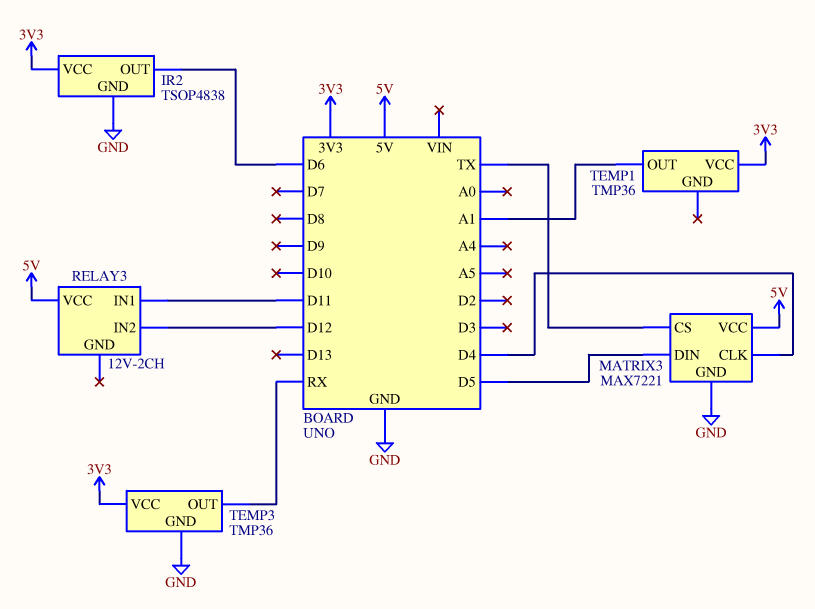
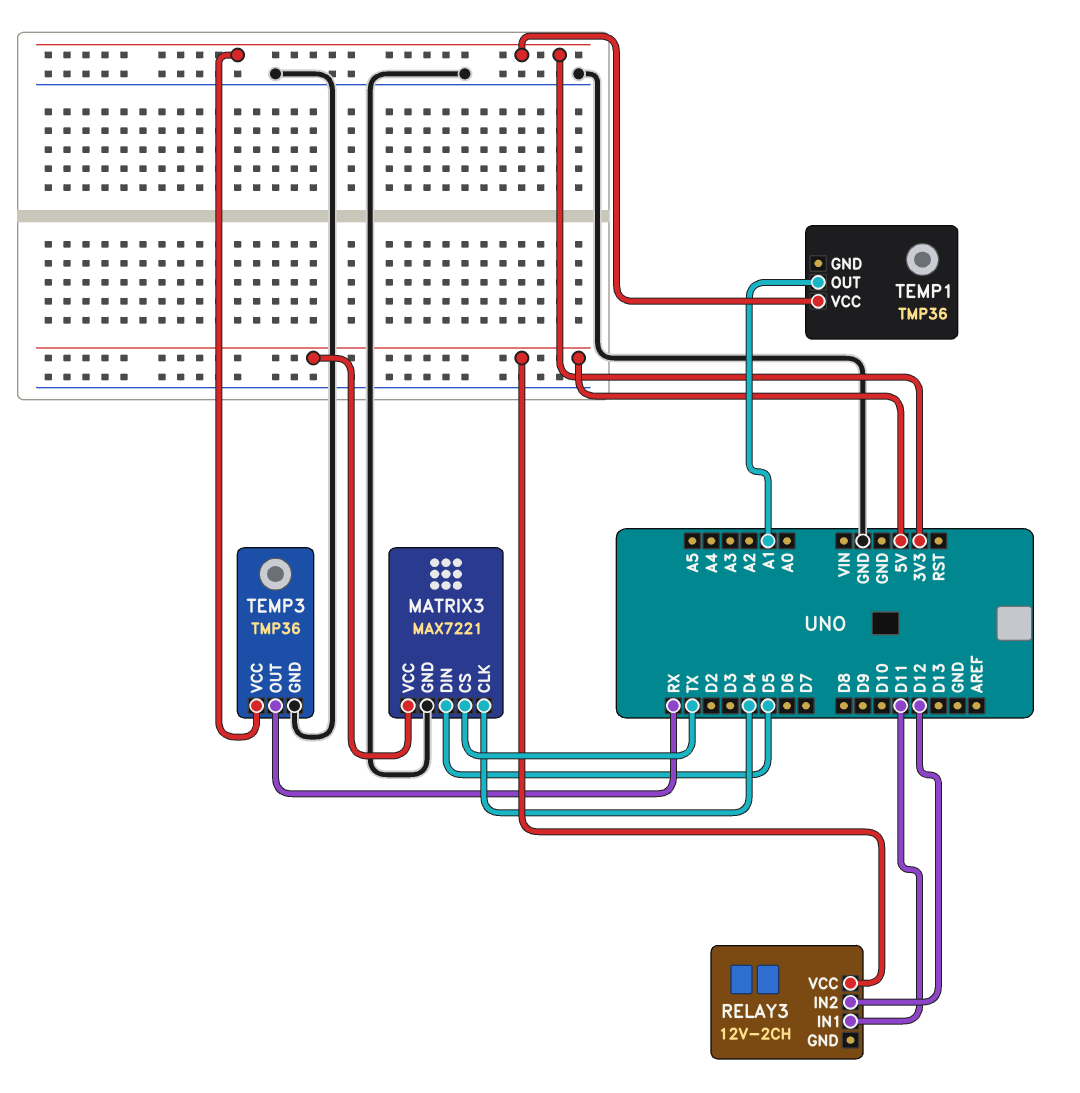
IR2: TSOP4838 -> none
IR2 pin GND: GND -> none
IR2 pin OUT: D6 -> none
IR2 pin VCC: 3V3 -> none

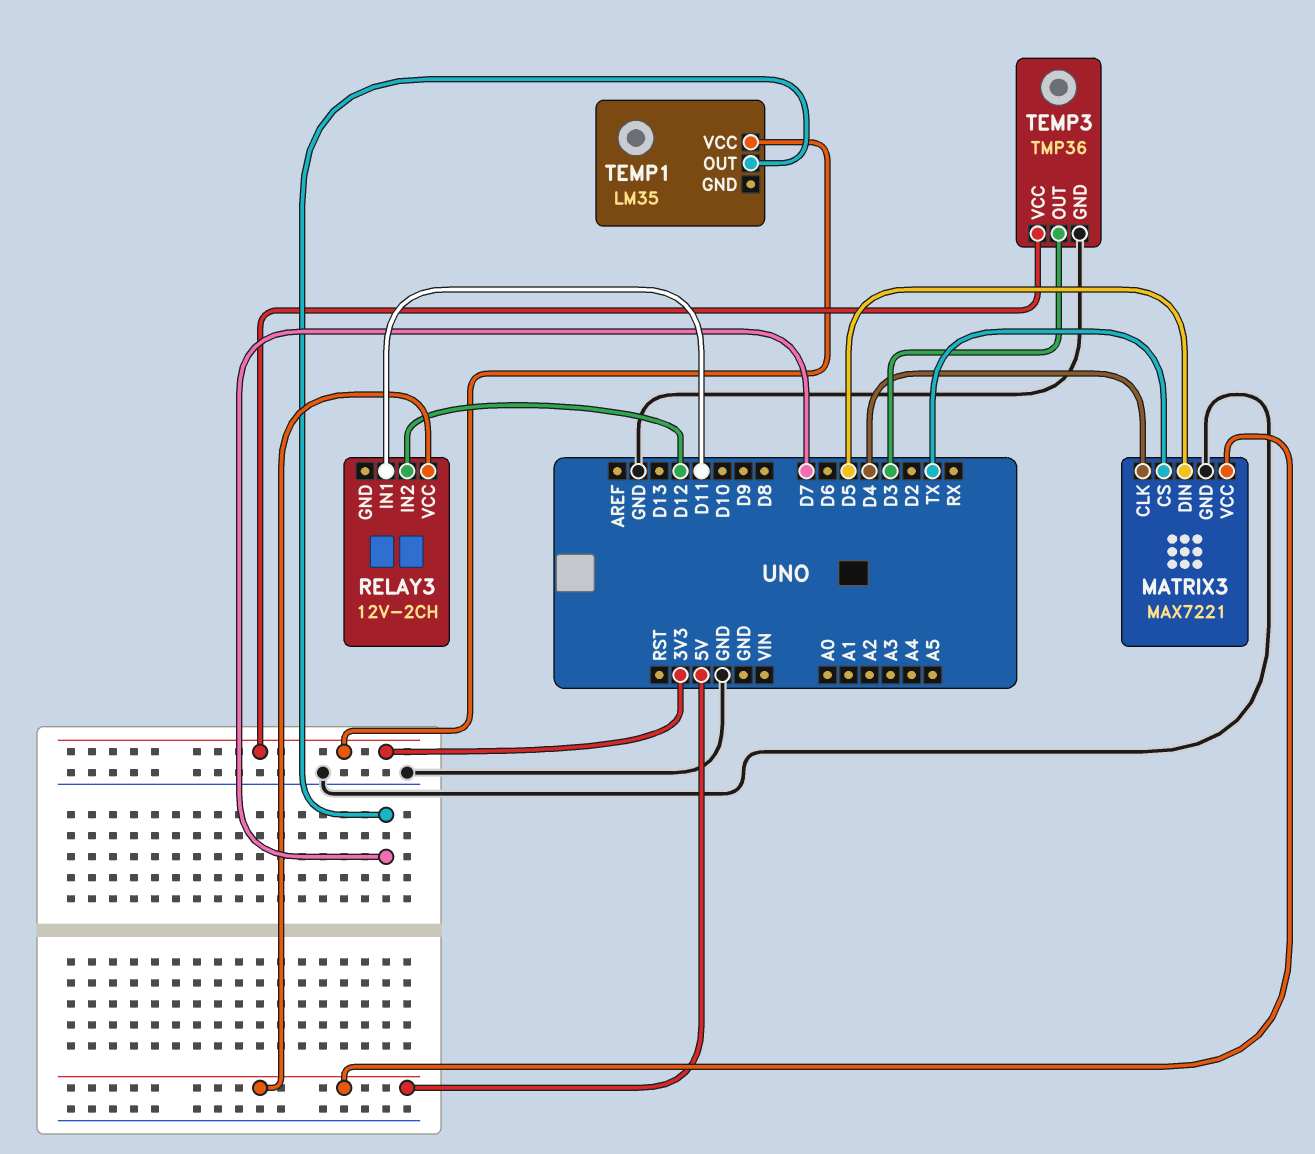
TEMP1: TMP36 -> LM35
TEMP1 pin OUT: A1 -> D7
TEMP3 pin OUT: RX -> D3

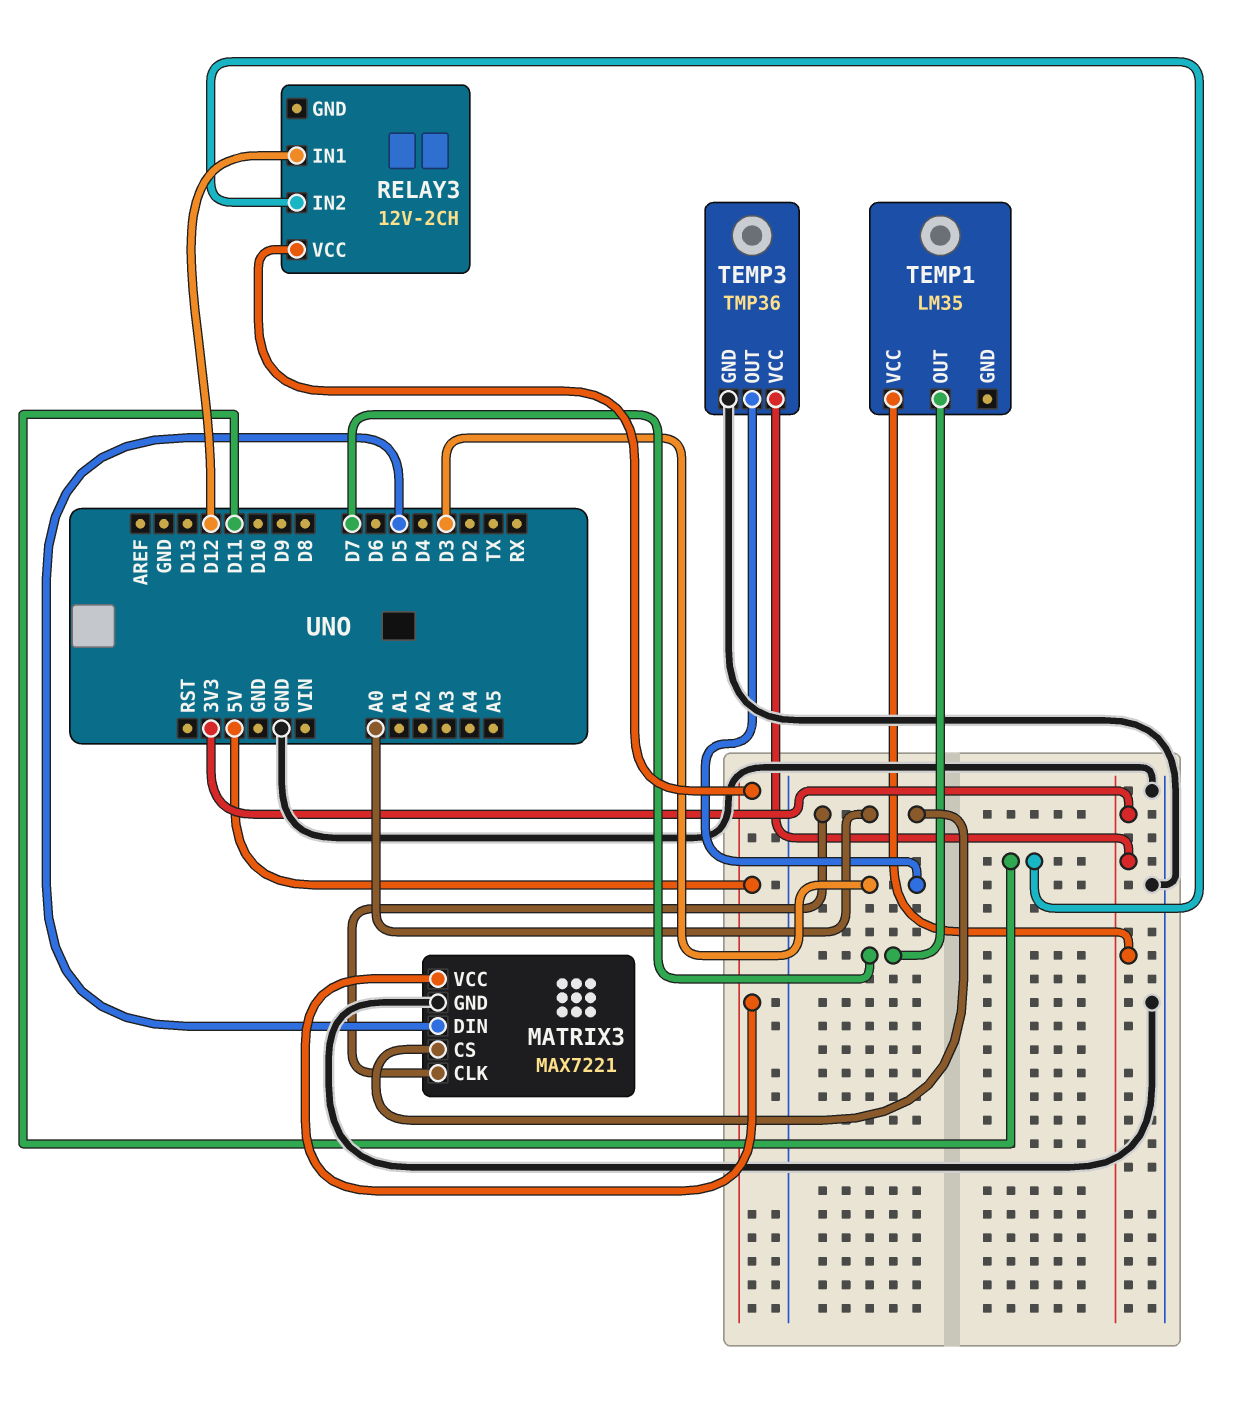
MATRIX3 pin CLK: D4 -> A0
MATRIX3 pin CS: TX -> A0
RELAY3 pin IN1: D11 -> D12
RELAY3 pin IN2: D12 -> D11

